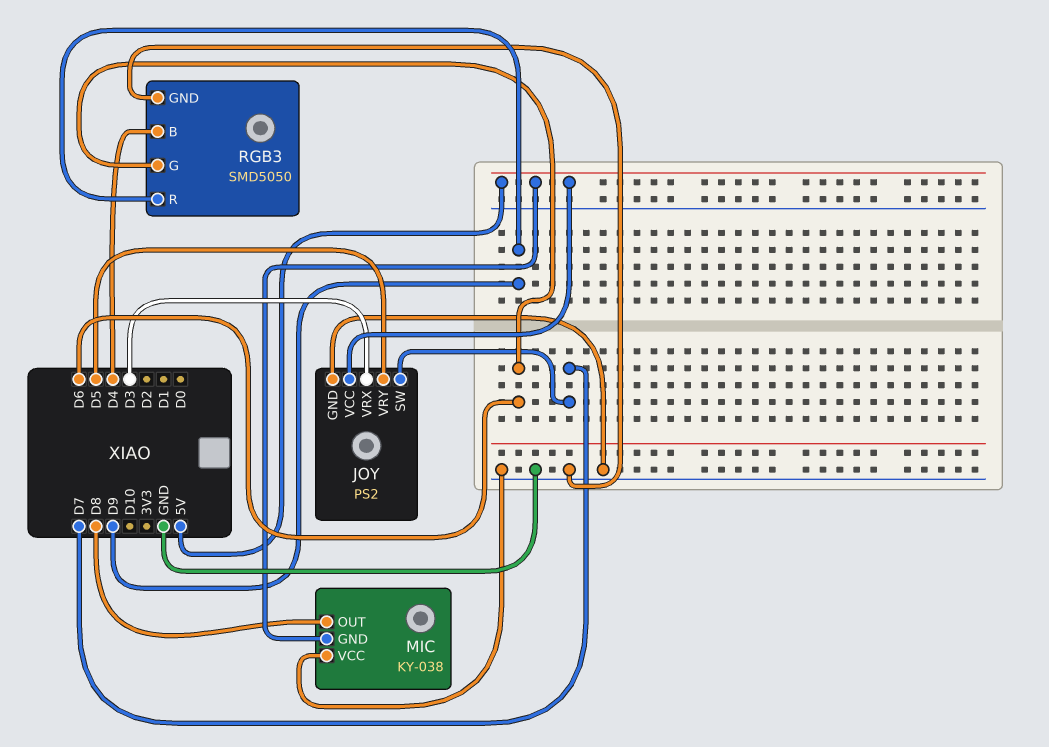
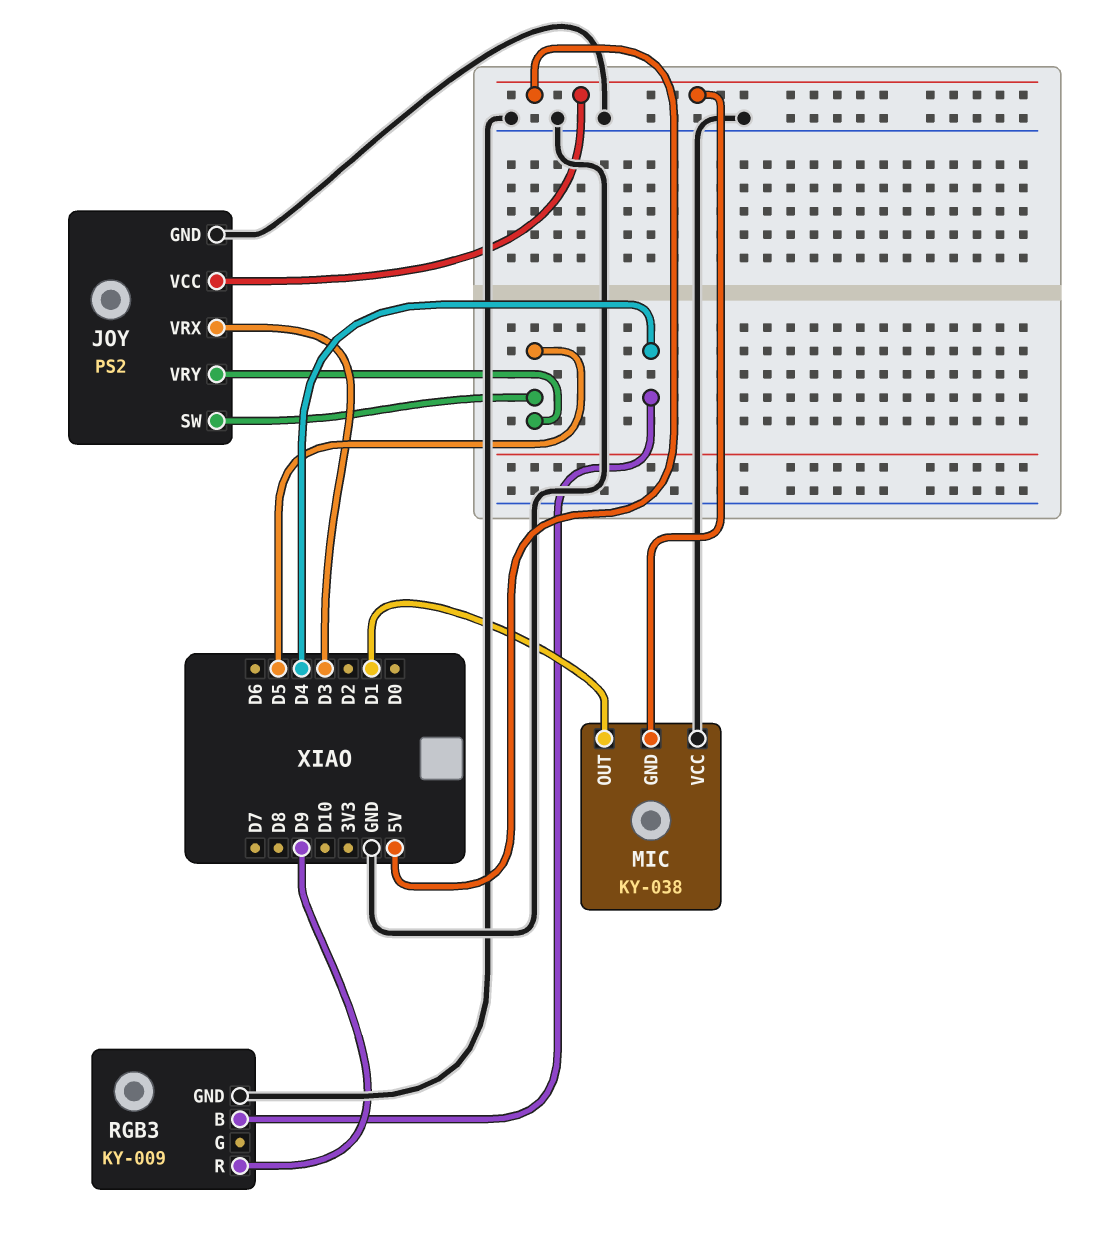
JOY pin SW: D7 -> D5
MIC pin OUT: D8 -> D1
RGB3: SMD5050 -> KY-009
RGB3 pin G: D6 -> none

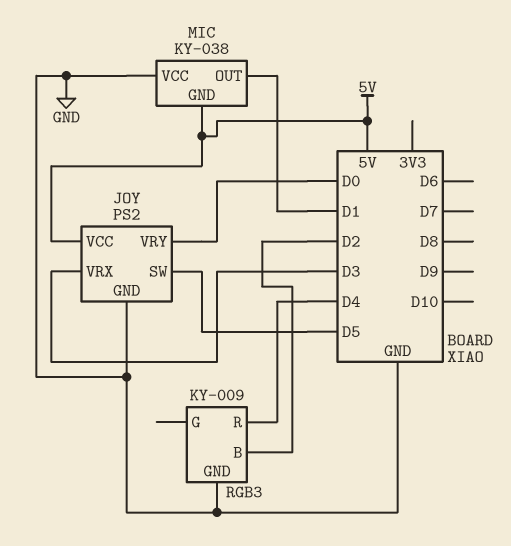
JOY pin VRY: D5 -> D0
RGB3 pin B: D4 -> D2
RGB3 pin R: D9 -> D4

